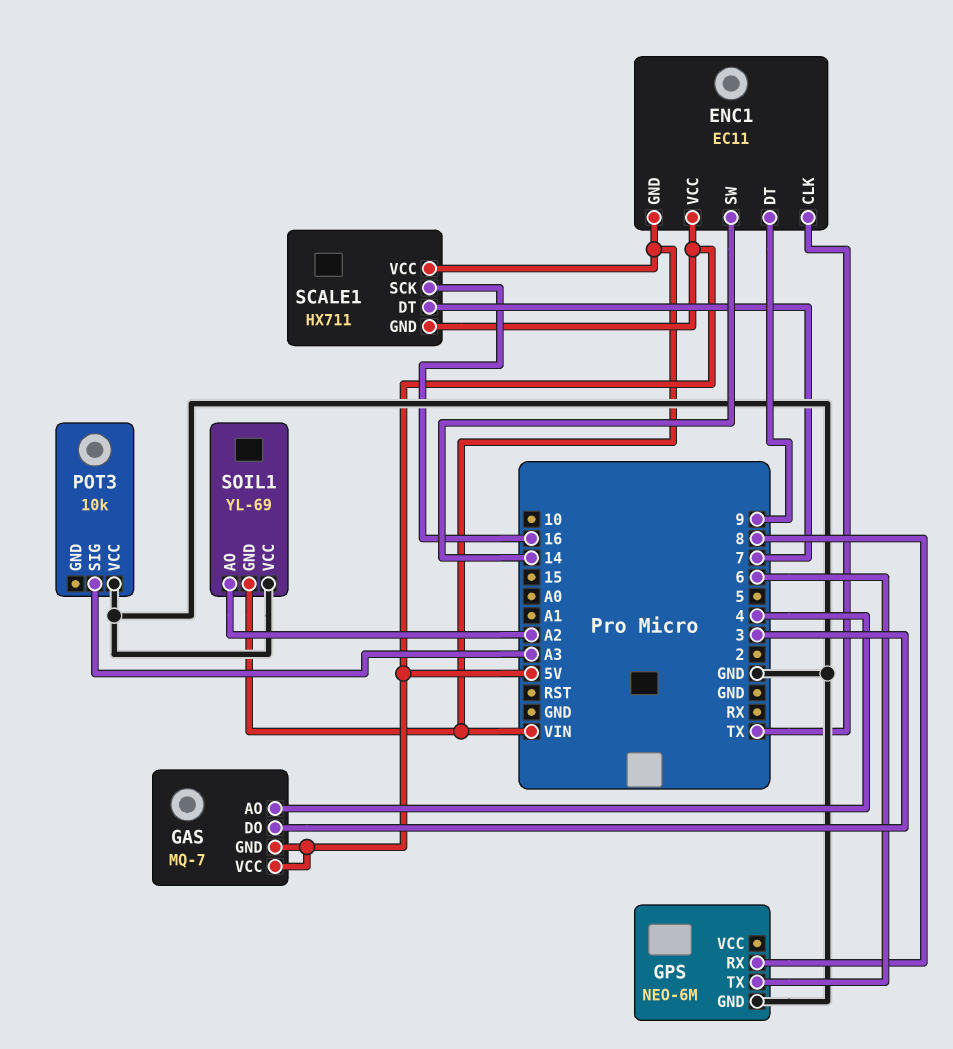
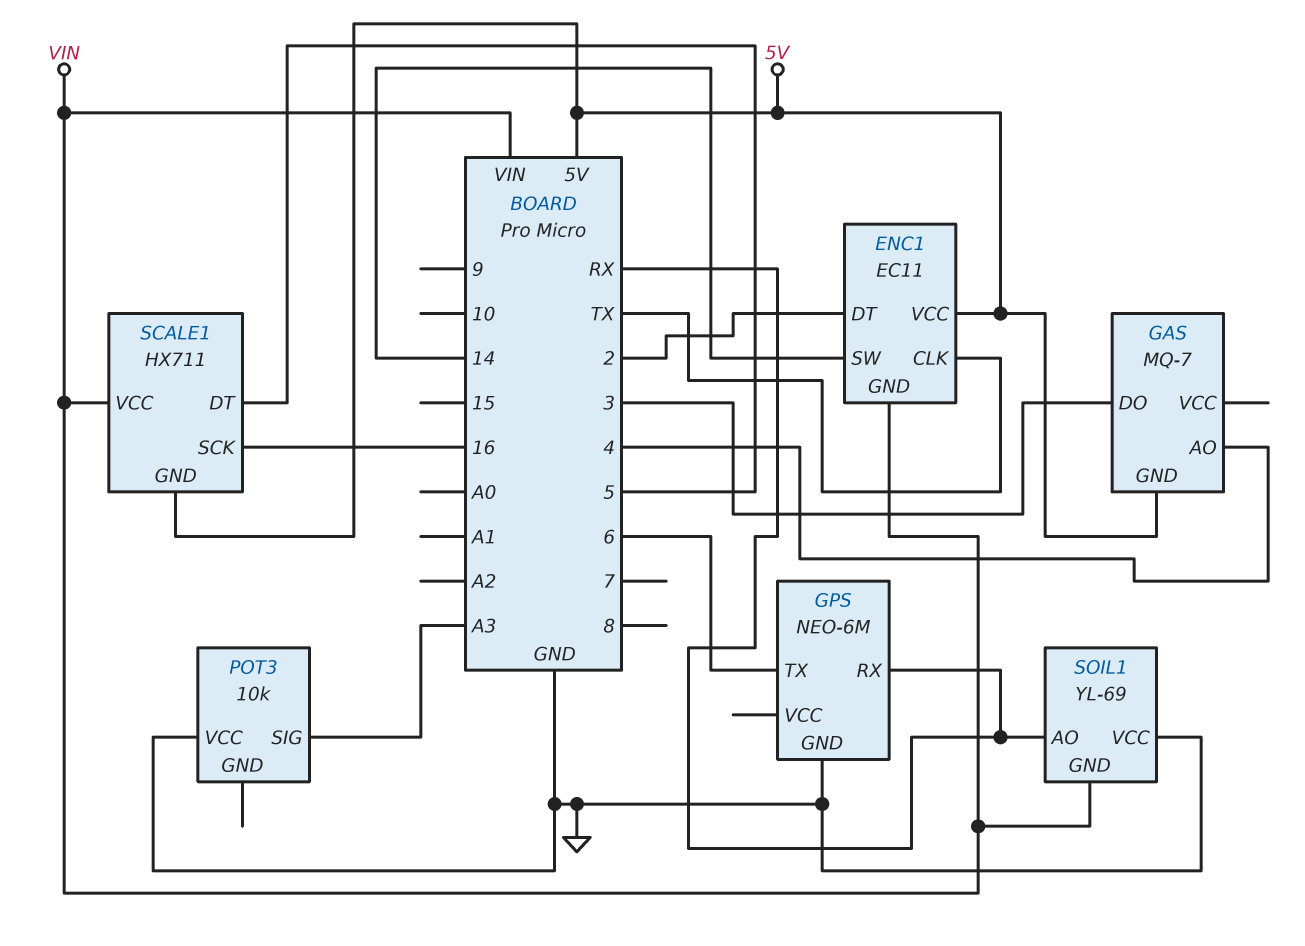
ENC1 pin DT: 9 -> 2
GAS pin VCC: 5V -> none
GPS pin RX: 8 -> RX
SCALE1 pin DT: 7 -> 5
SOIL1 pin AO: A2 -> RX

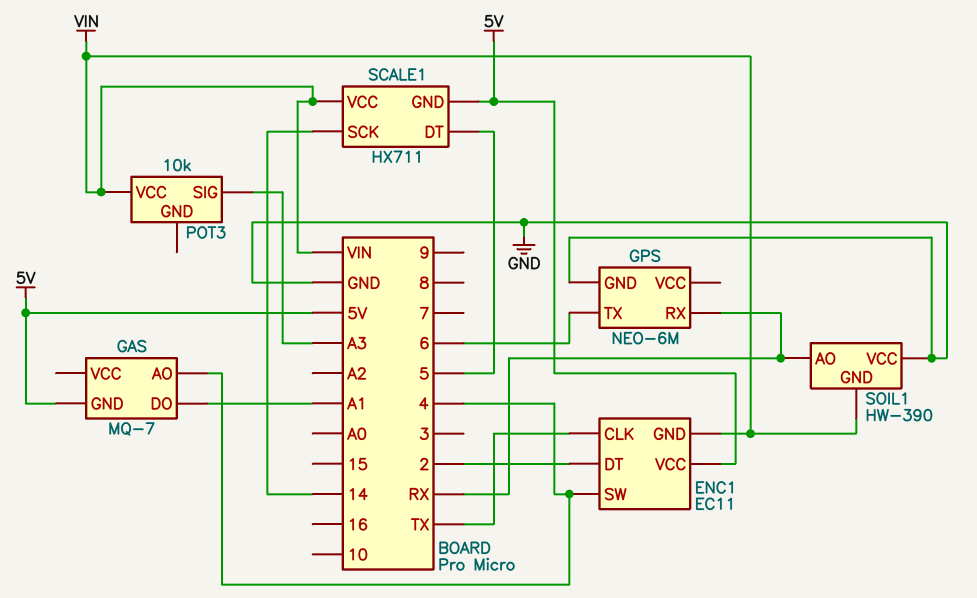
ENC1 pin SW: 14 -> 4
GAS pin DO: 3 -> A1
POT3 pin VCC: GND -> VIN
SCALE1 pin SCK: 16 -> 14
SOIL1: YL-69 -> HW-390

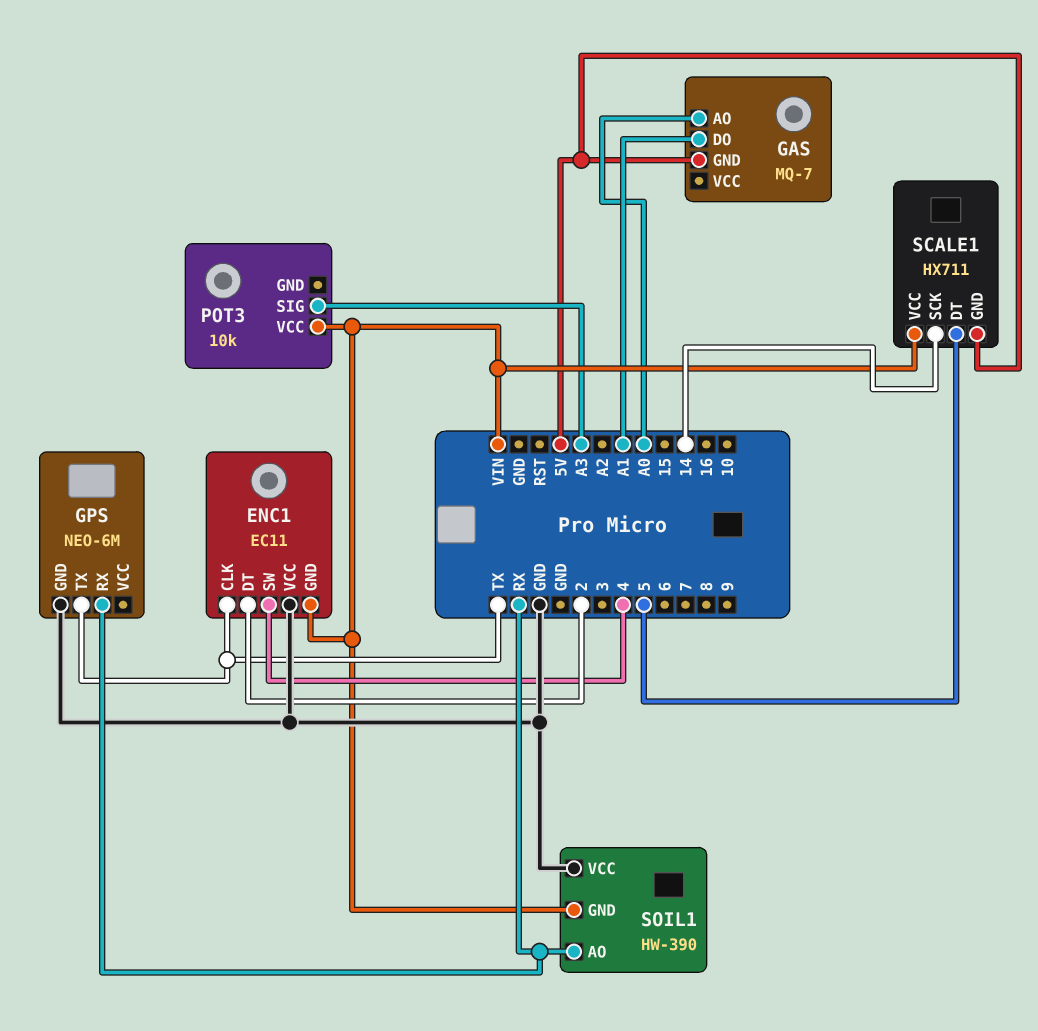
ENC1 pin VCC: 5V -> GND
GAS pin AO: 4 -> A0
GPS pin TX: 6 -> TX

